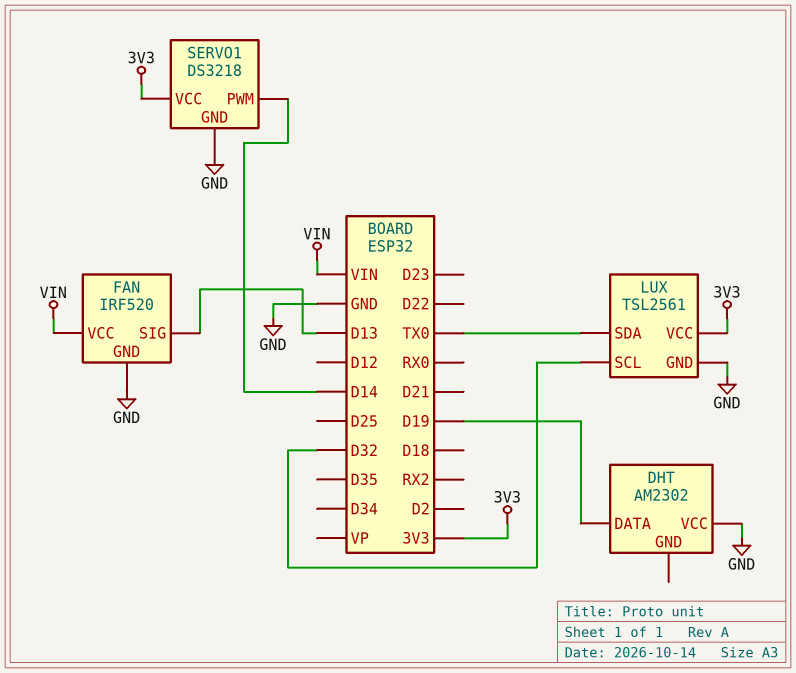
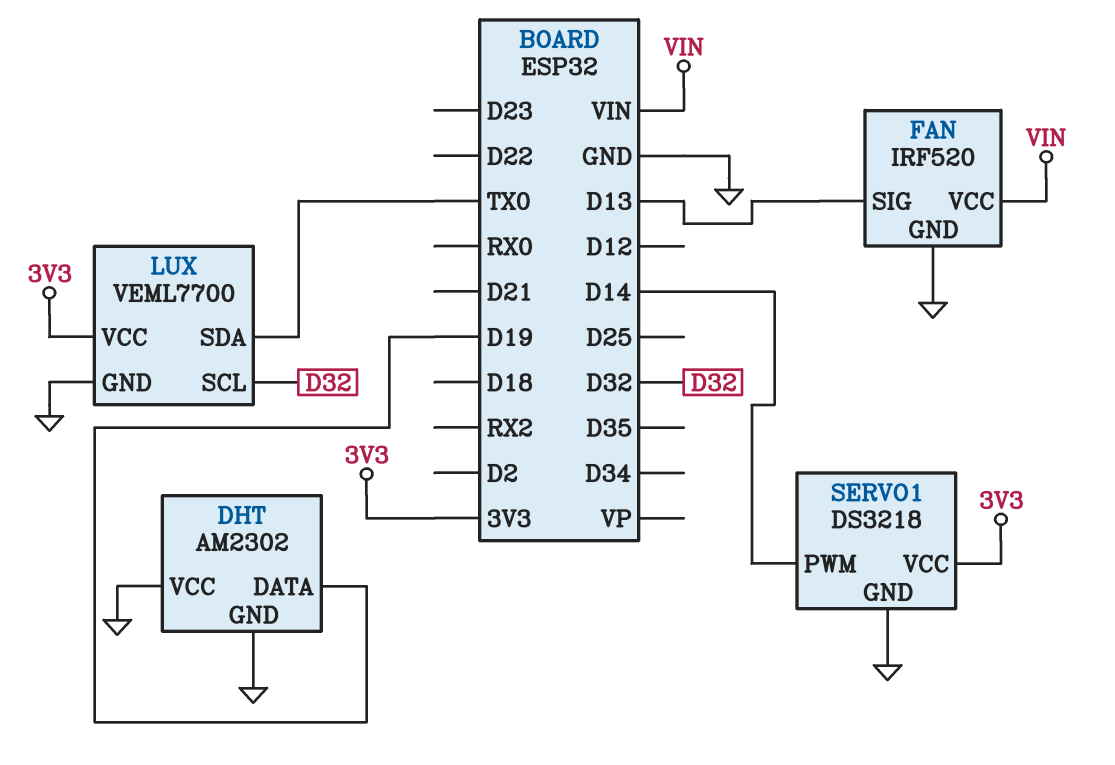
DHT pin GND: none -> GND
LUX: TSL2561 -> VEML7700

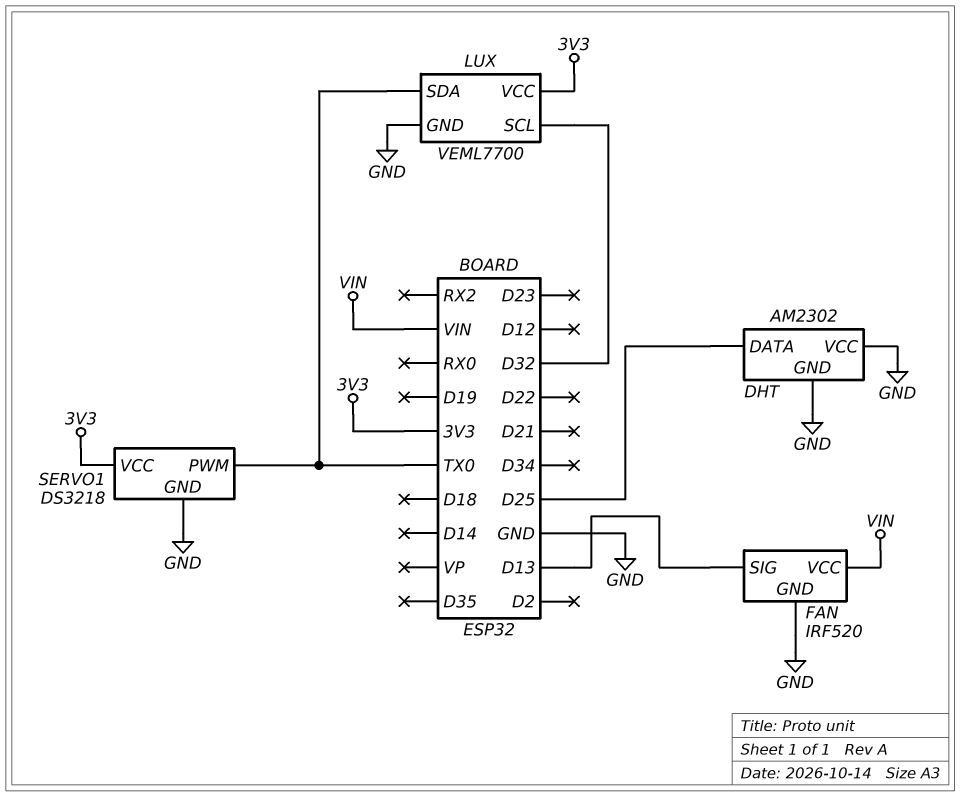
DHT pin DATA: D19 -> D25
SERVO1 pin PWM: D14 -> TX0

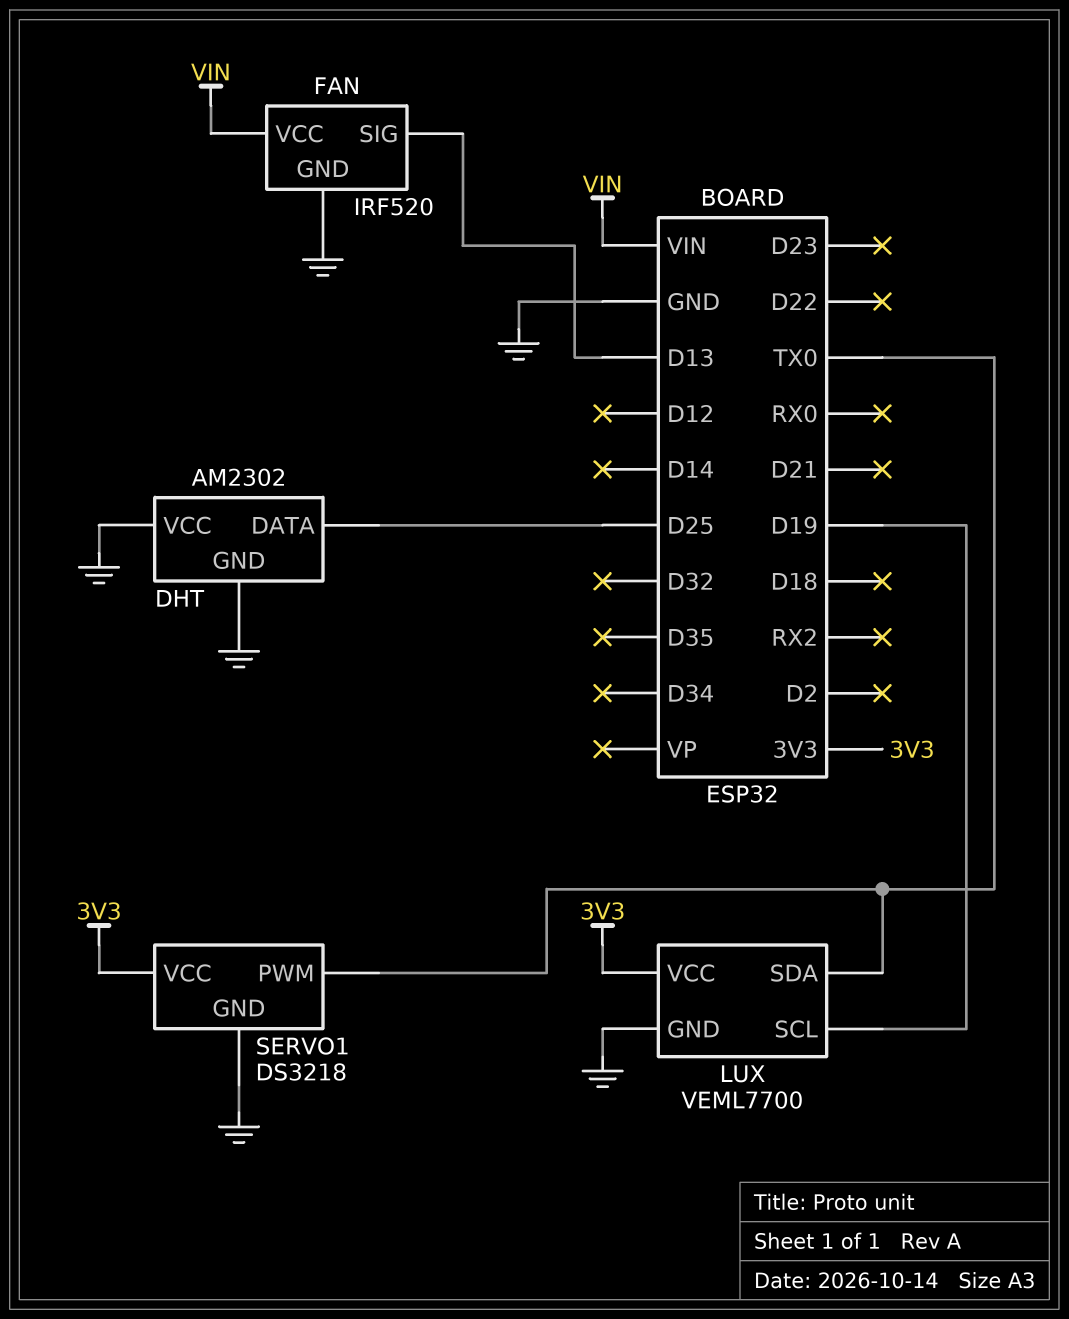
LUX pin SCL: D32 -> D19

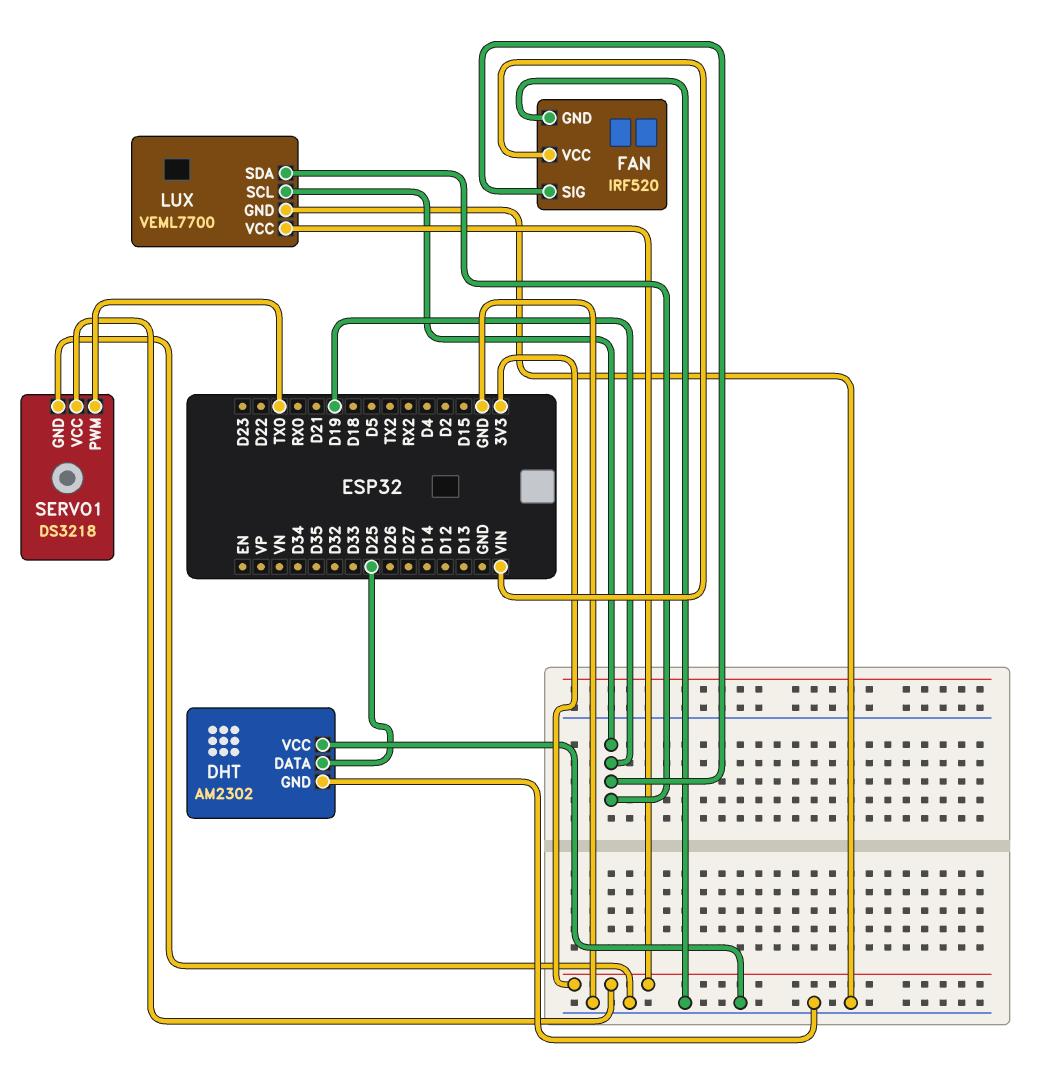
FAN pin SIG: D13 -> D19
LUX pin SDA: TX0 -> D19

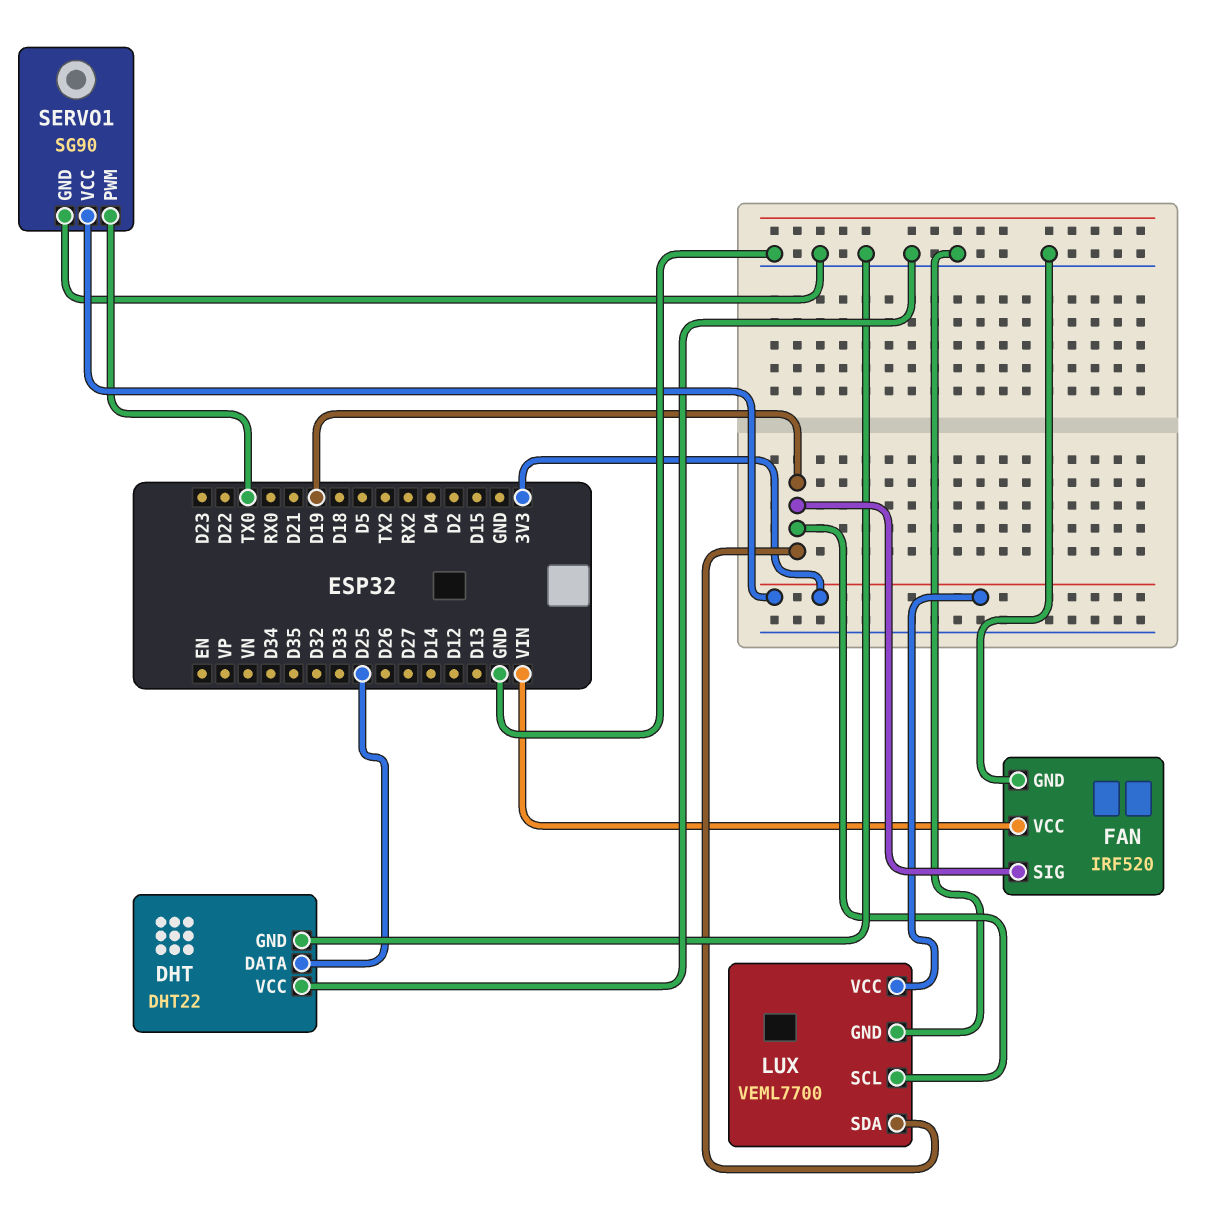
DHT: AM2302 -> DHT22
SERVO1: DS3218 -> SG90

